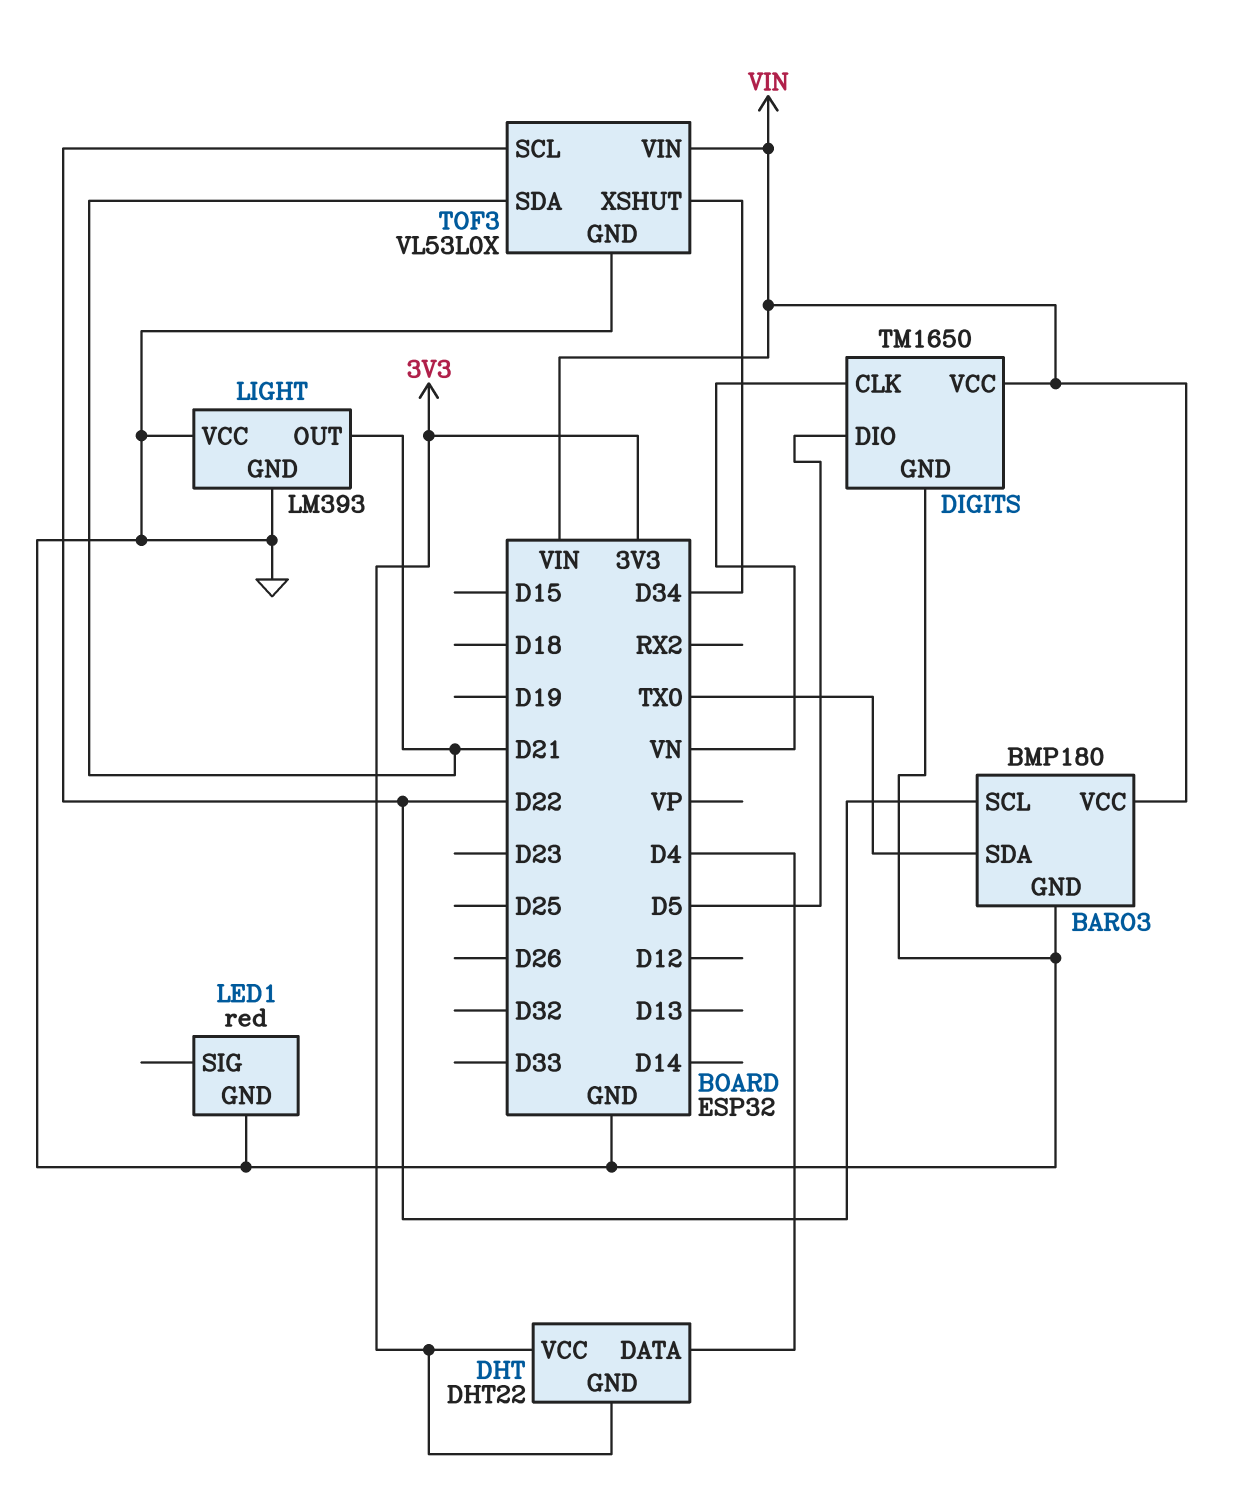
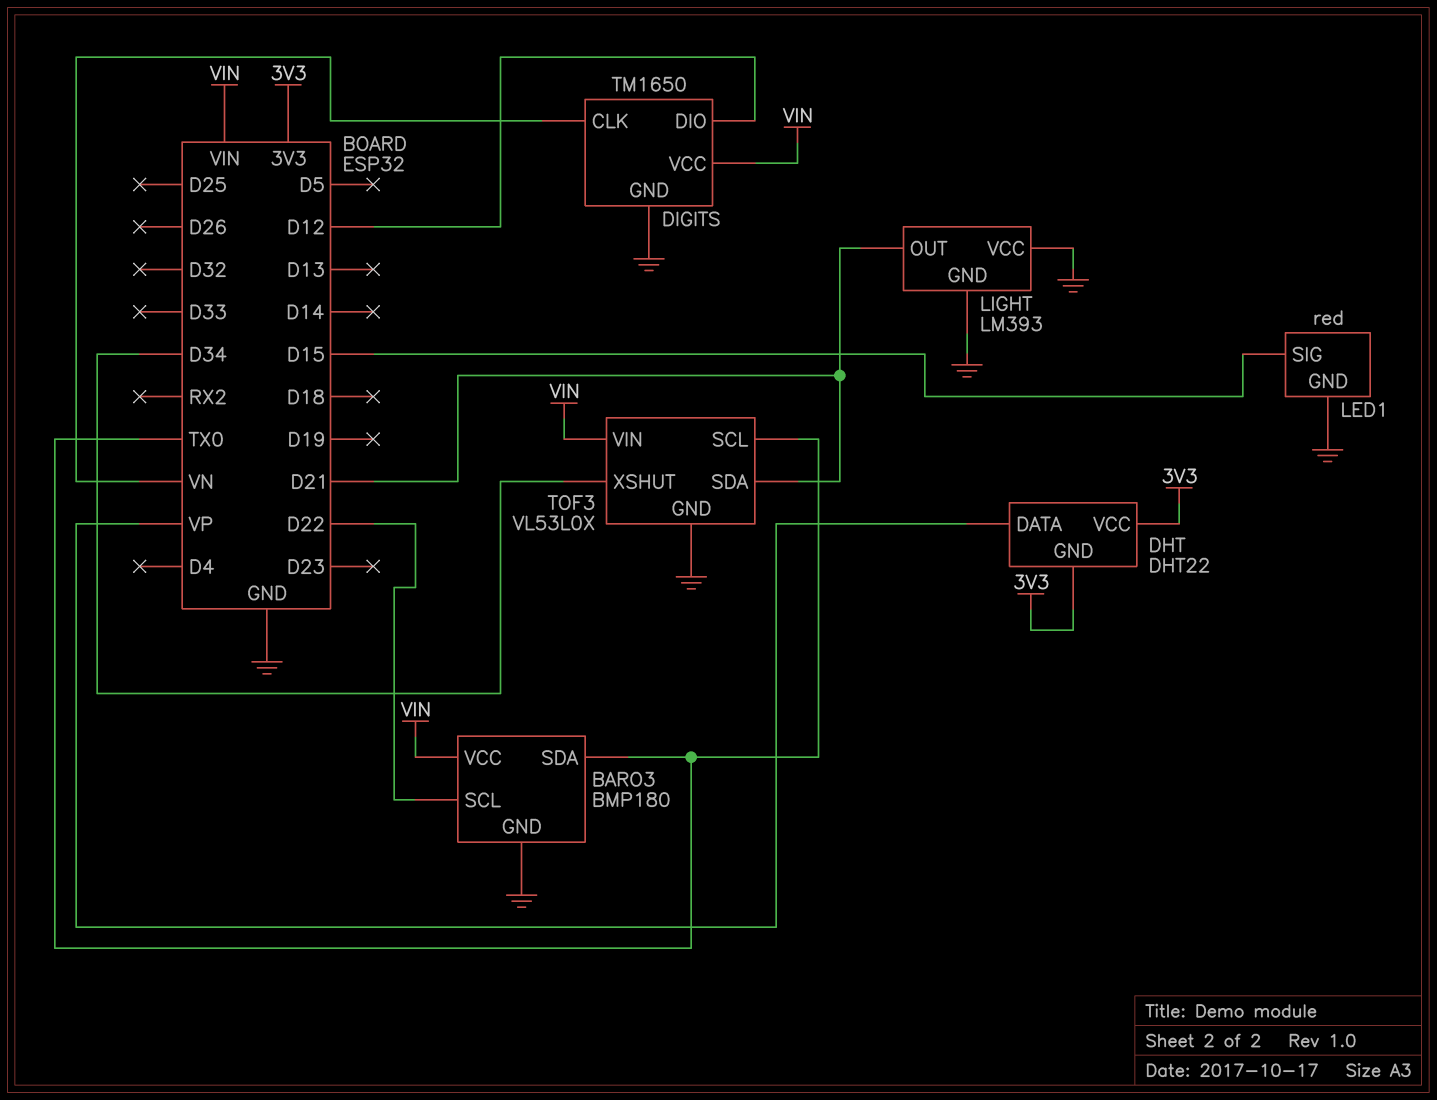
DHT pin DATA: D4 -> VP
DIGITS pin DIO: D5 -> D12
LED1 pin SIG: none -> D15
TOF3 pin SCL: D22 -> TX0

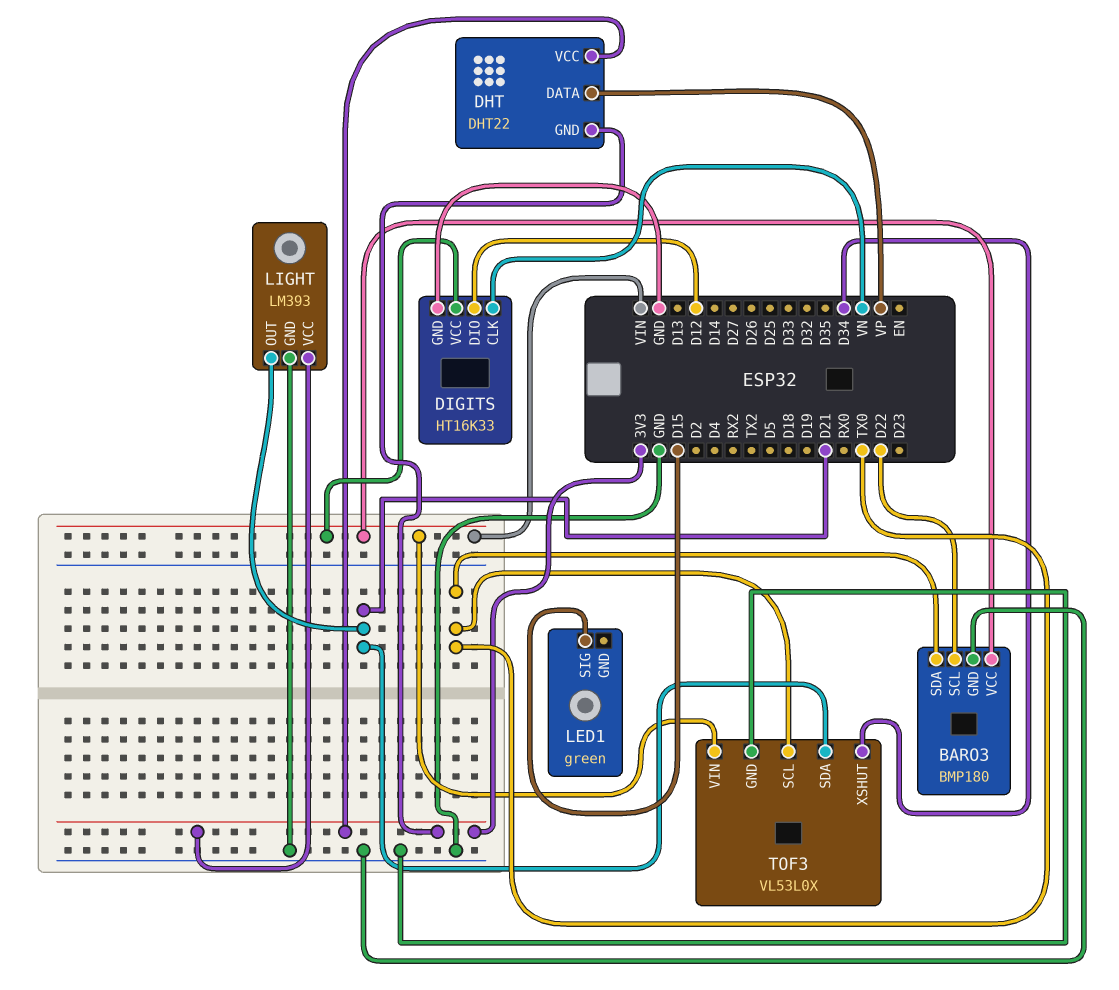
DIGITS: TM1650 -> HT16K33
LED1: red -> green
LED1 pin GND: GND -> none
LIGHT pin VCC: GND -> 3V3

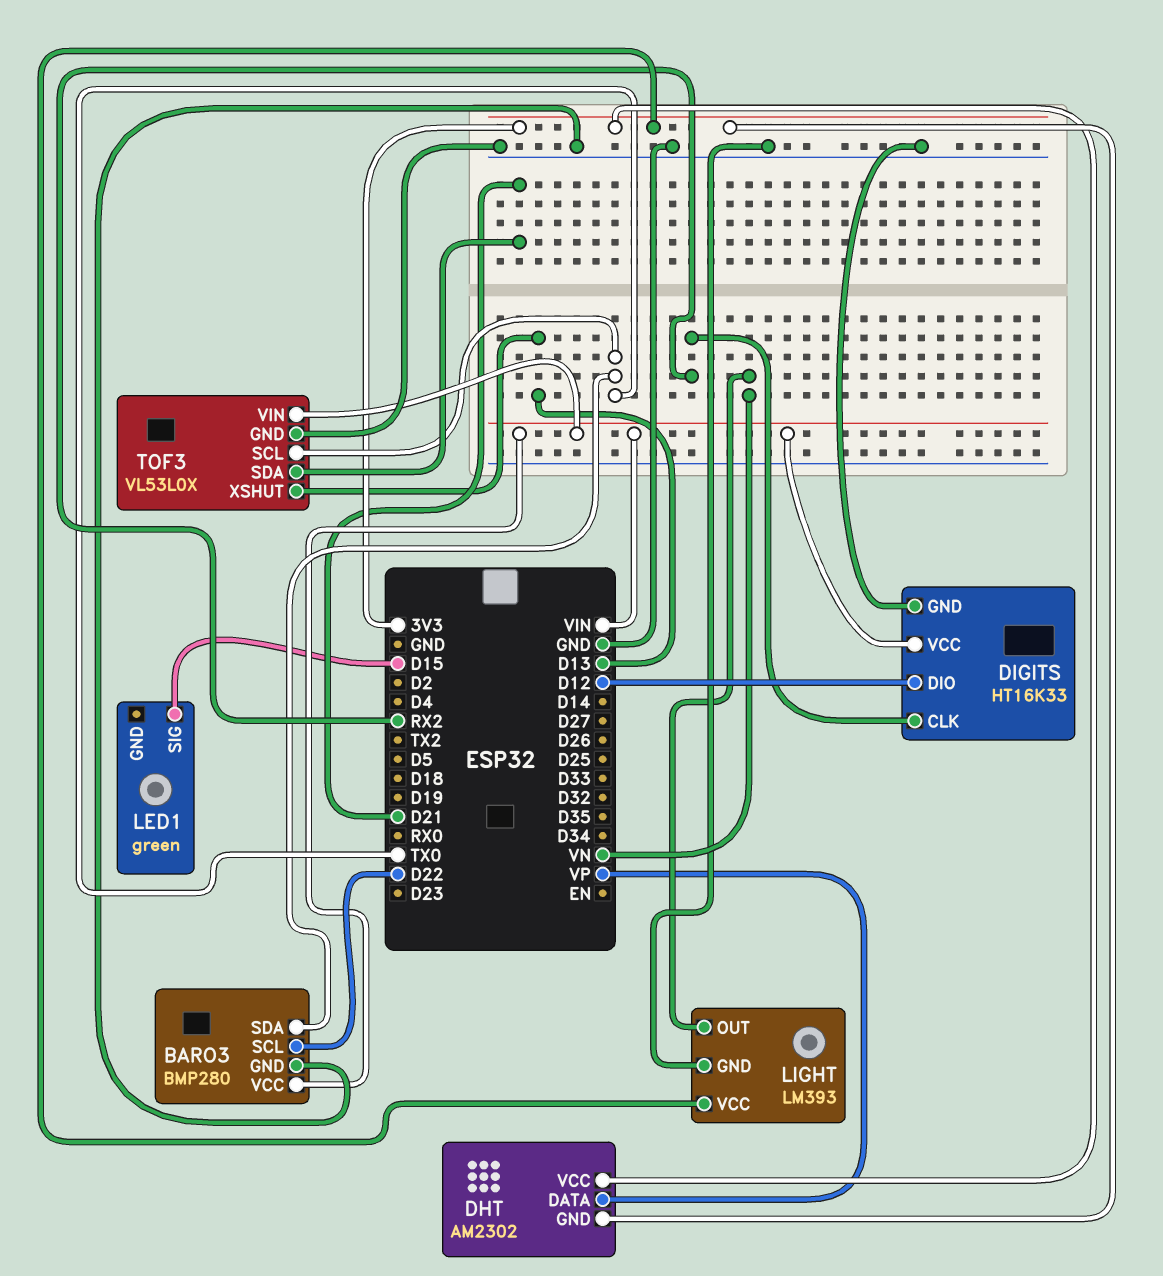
BARO3: BMP180 -> BMP280
DHT: DHT22 -> AM2302
DIGITS pin CLK: VN -> RX2
LIGHT pin OUT: D21 -> VN
TOF3 pin XSHUT: D34 -> D13

